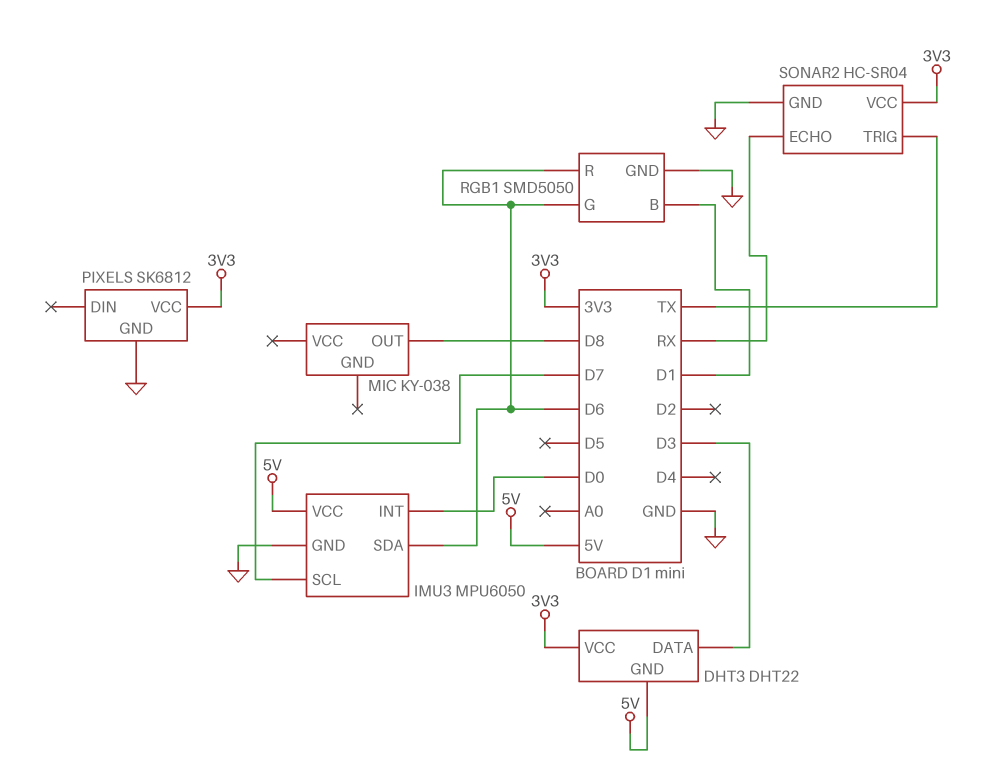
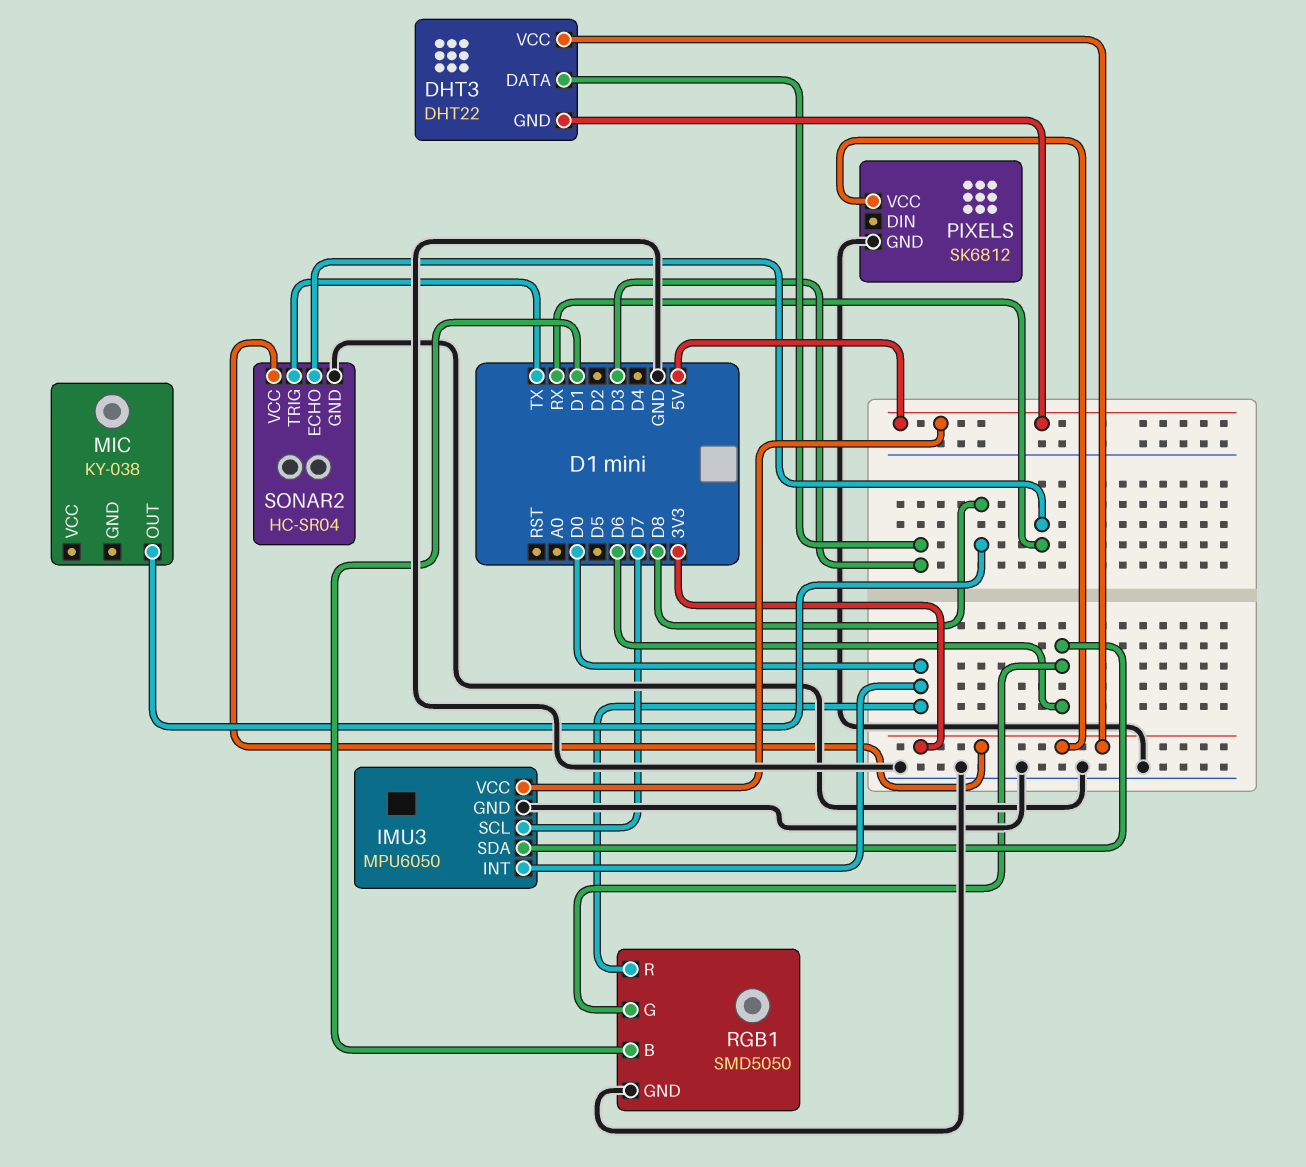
RGB1 pin R: D6 -> D0

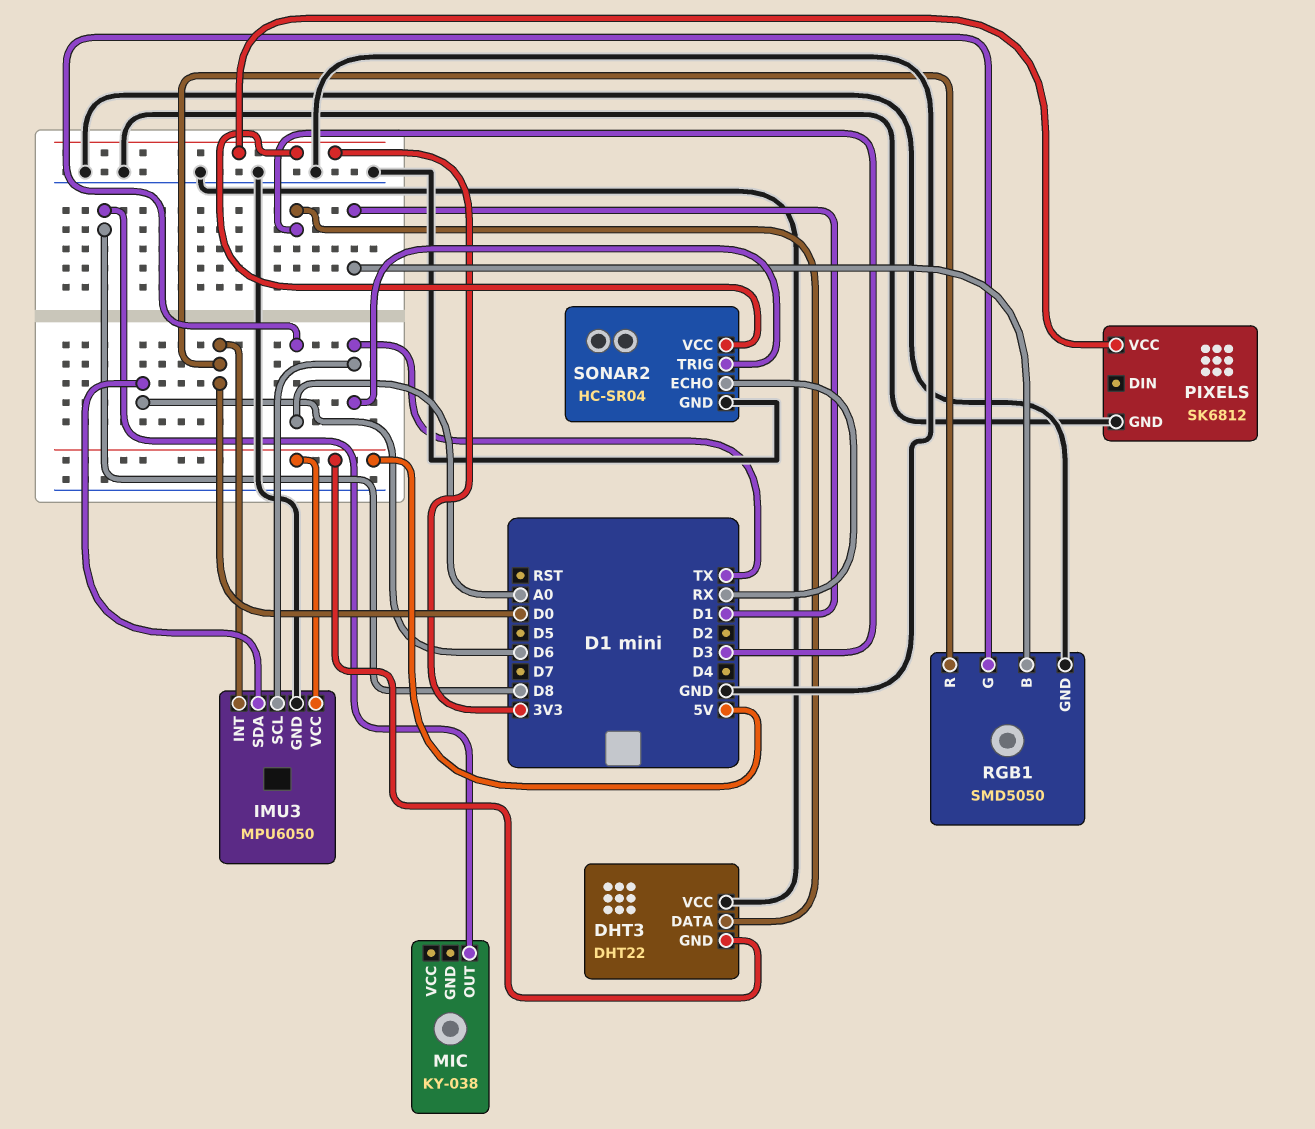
DHT3 pin VCC: 3V3 -> GND
IMU3 pin SCL: D7 -> TX
RGB1 pin G: D6 -> A0

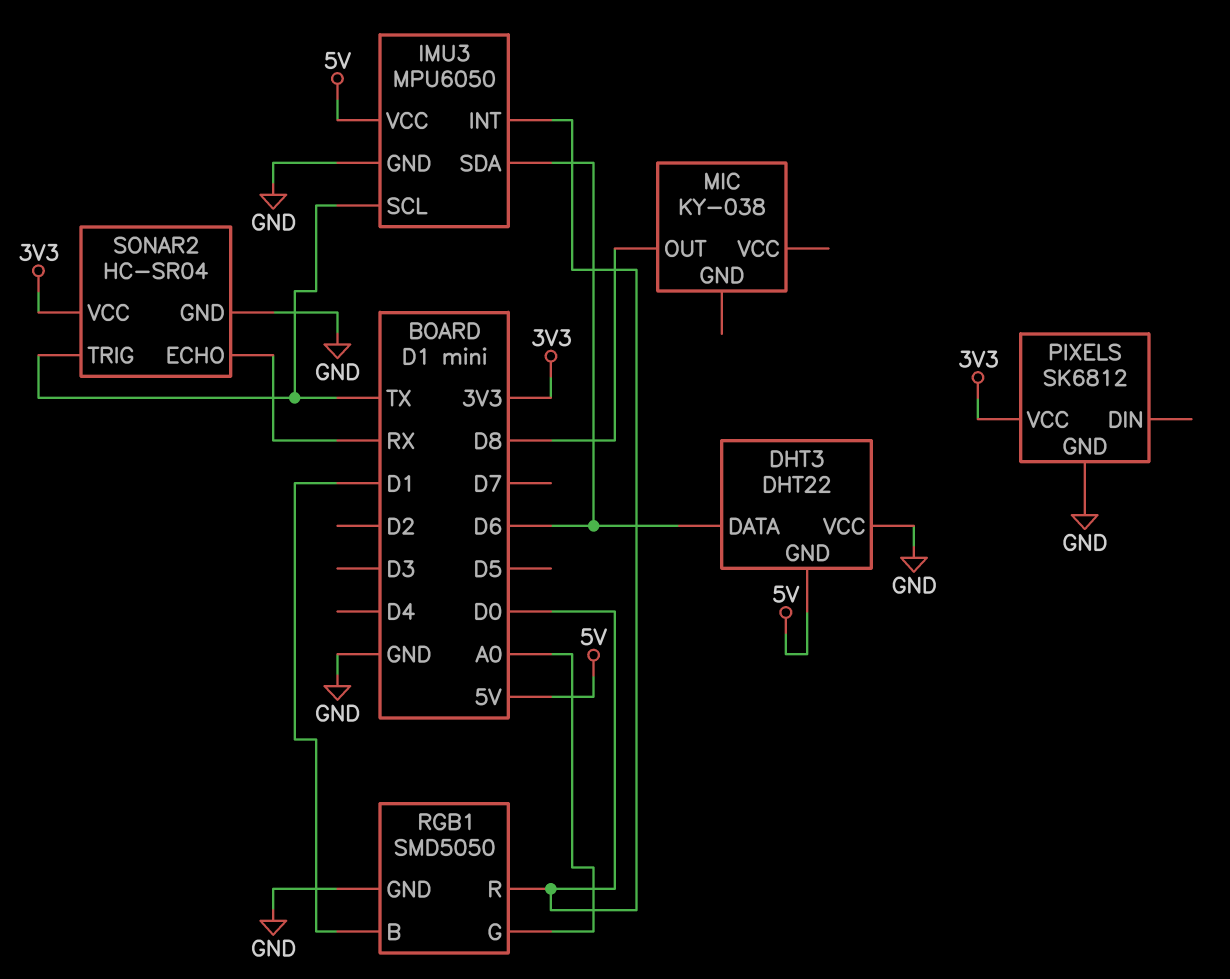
DHT3 pin DATA: D3 -> D6

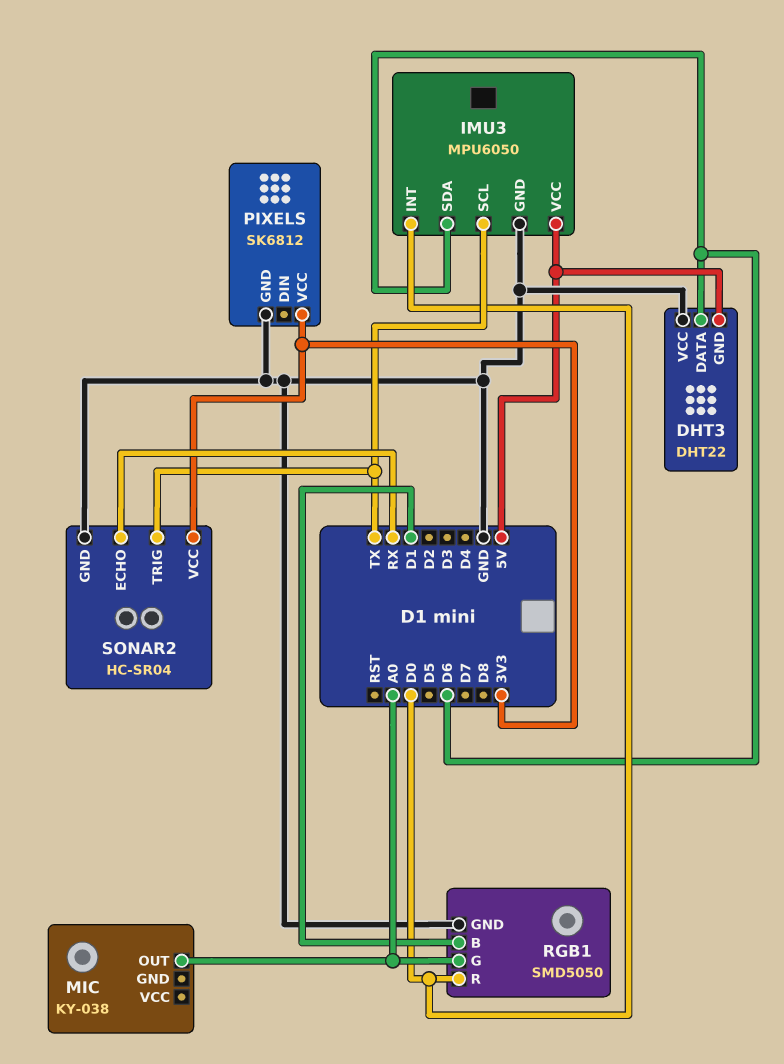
MIC pin OUT: D8 -> A0

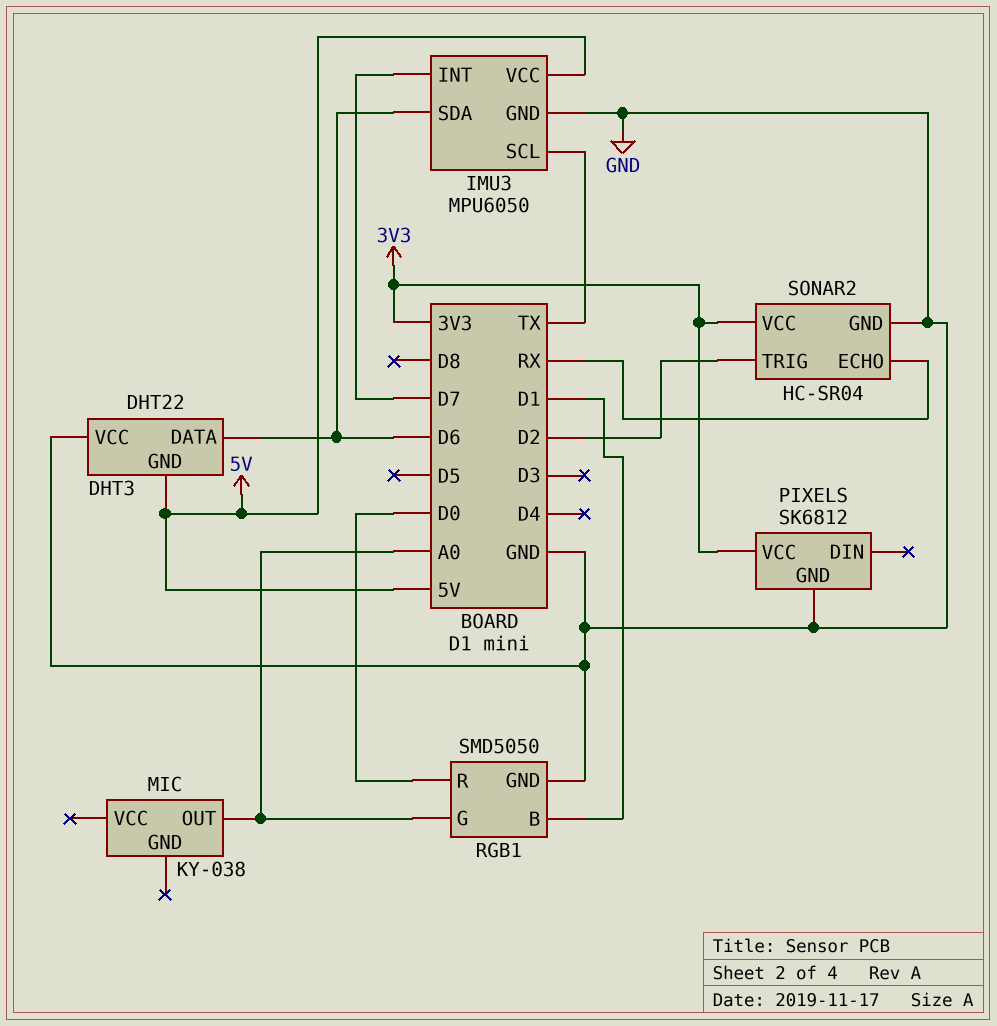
IMU3 pin INT: D0 -> D7
SONAR2 pin TRIG: TX -> D2

